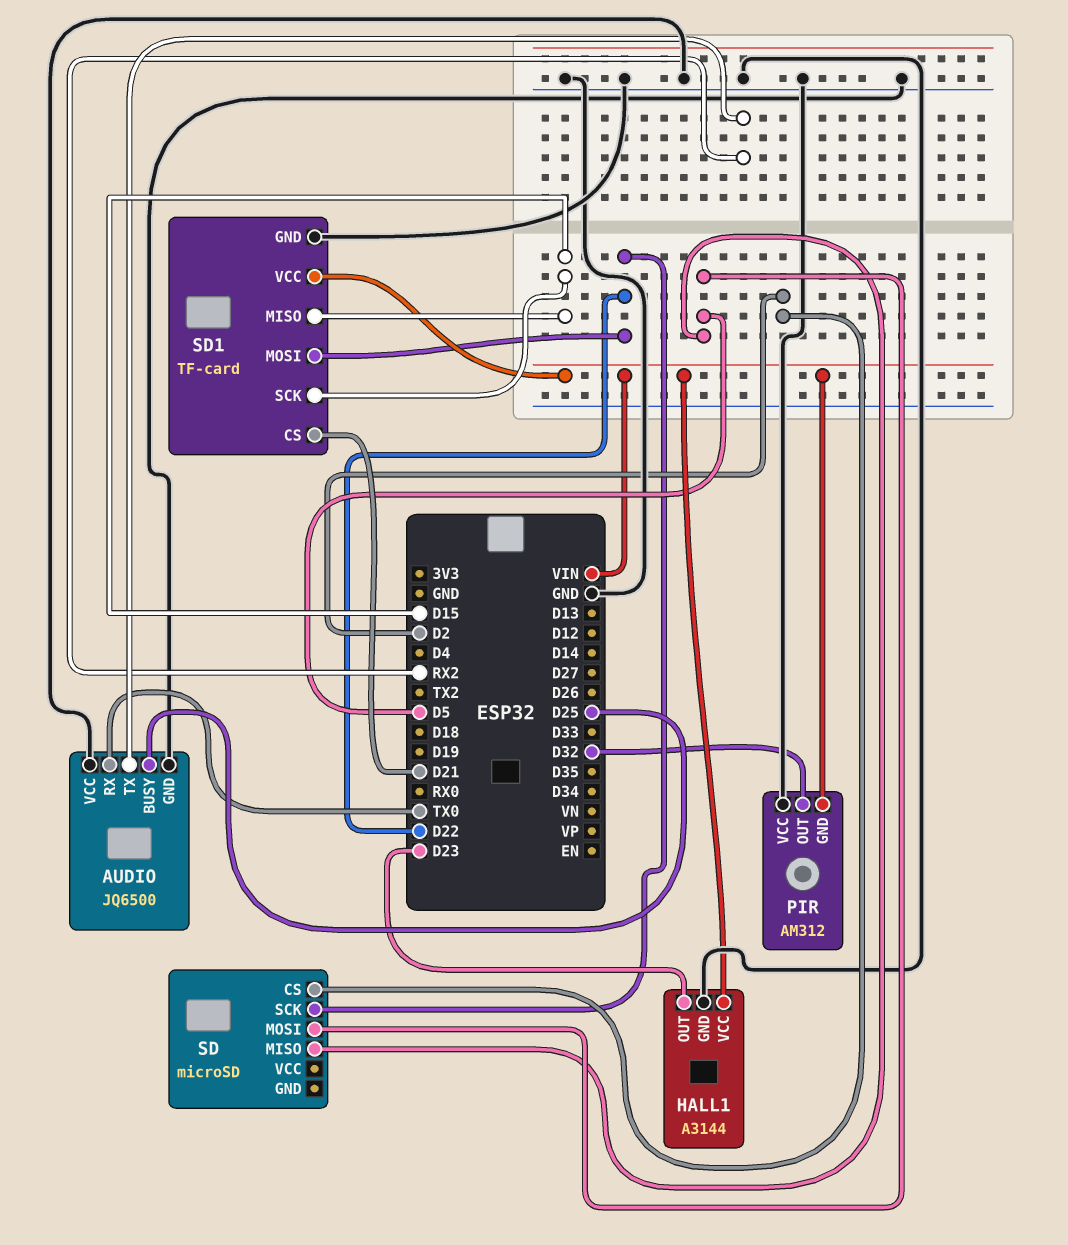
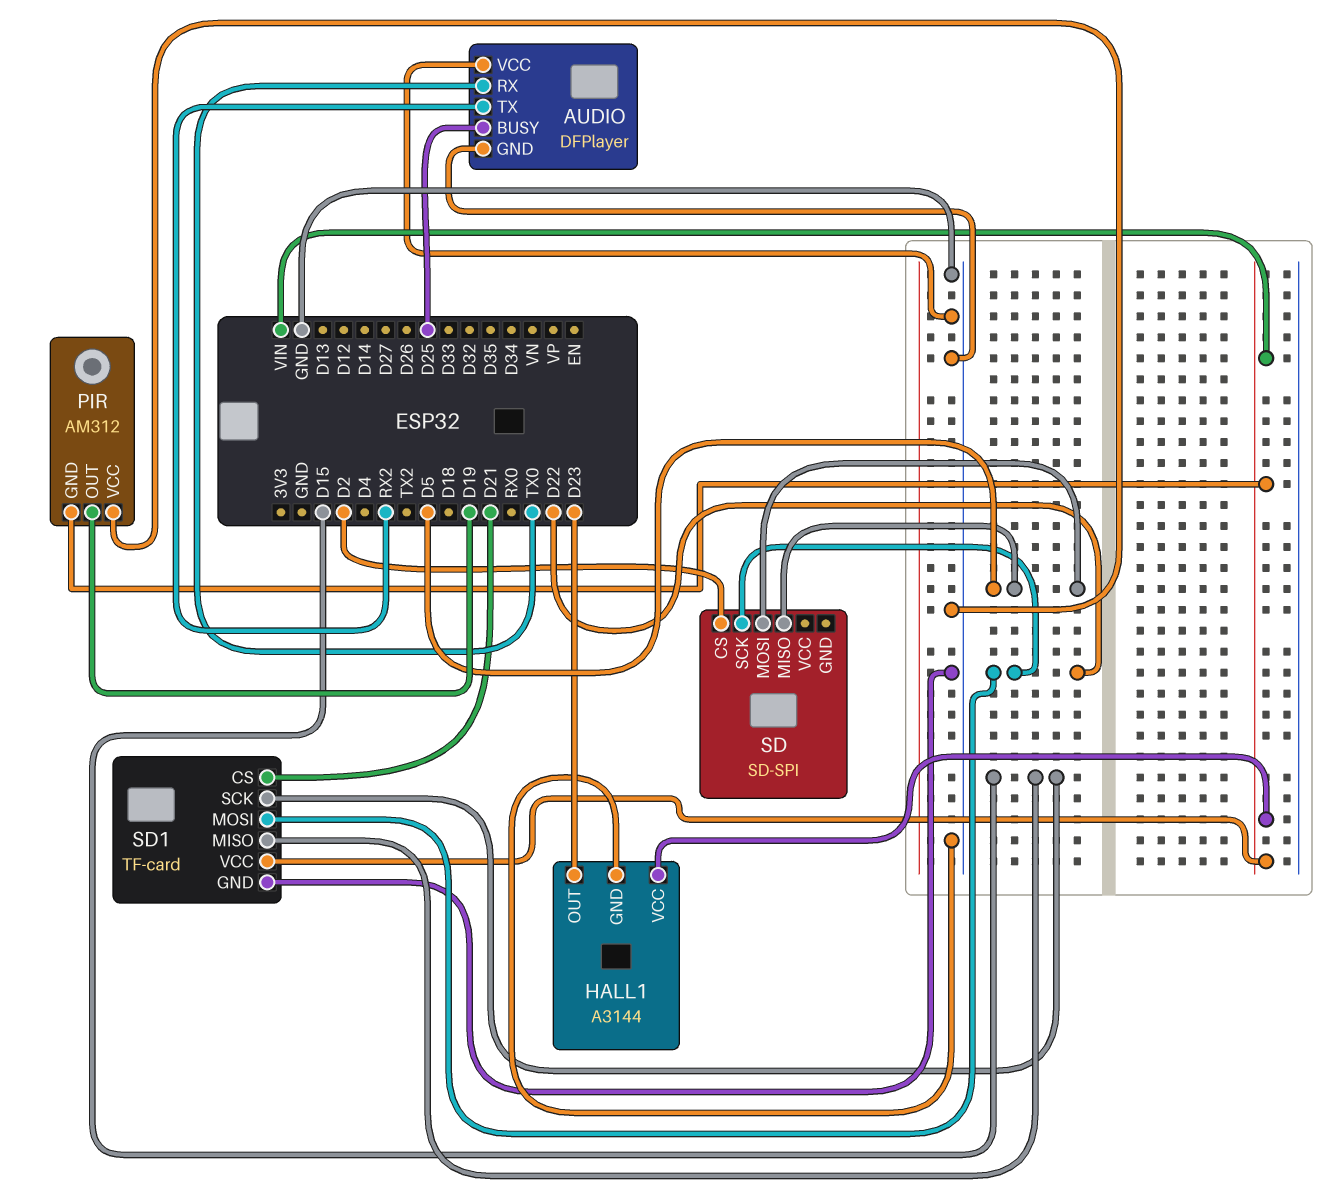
AUDIO: JQ6500 -> DFPlayer
PIR pin OUT: D32 -> D19
SD: microSD -> SD-SPI

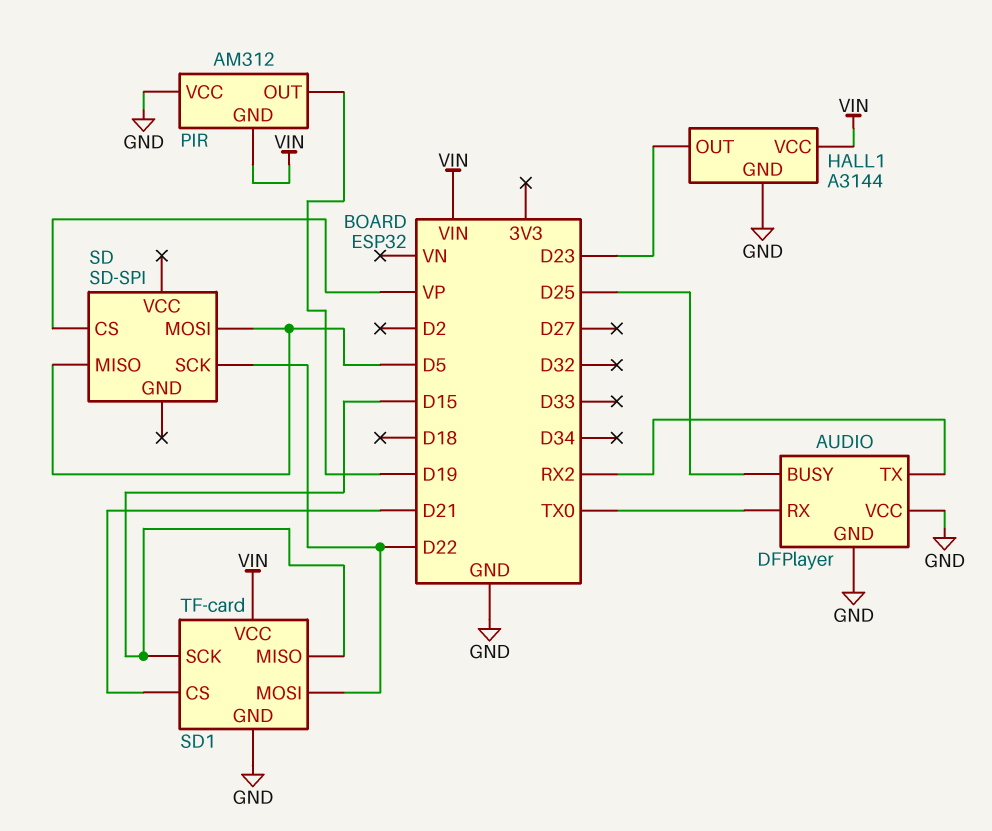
SD pin CS: D2 -> VP

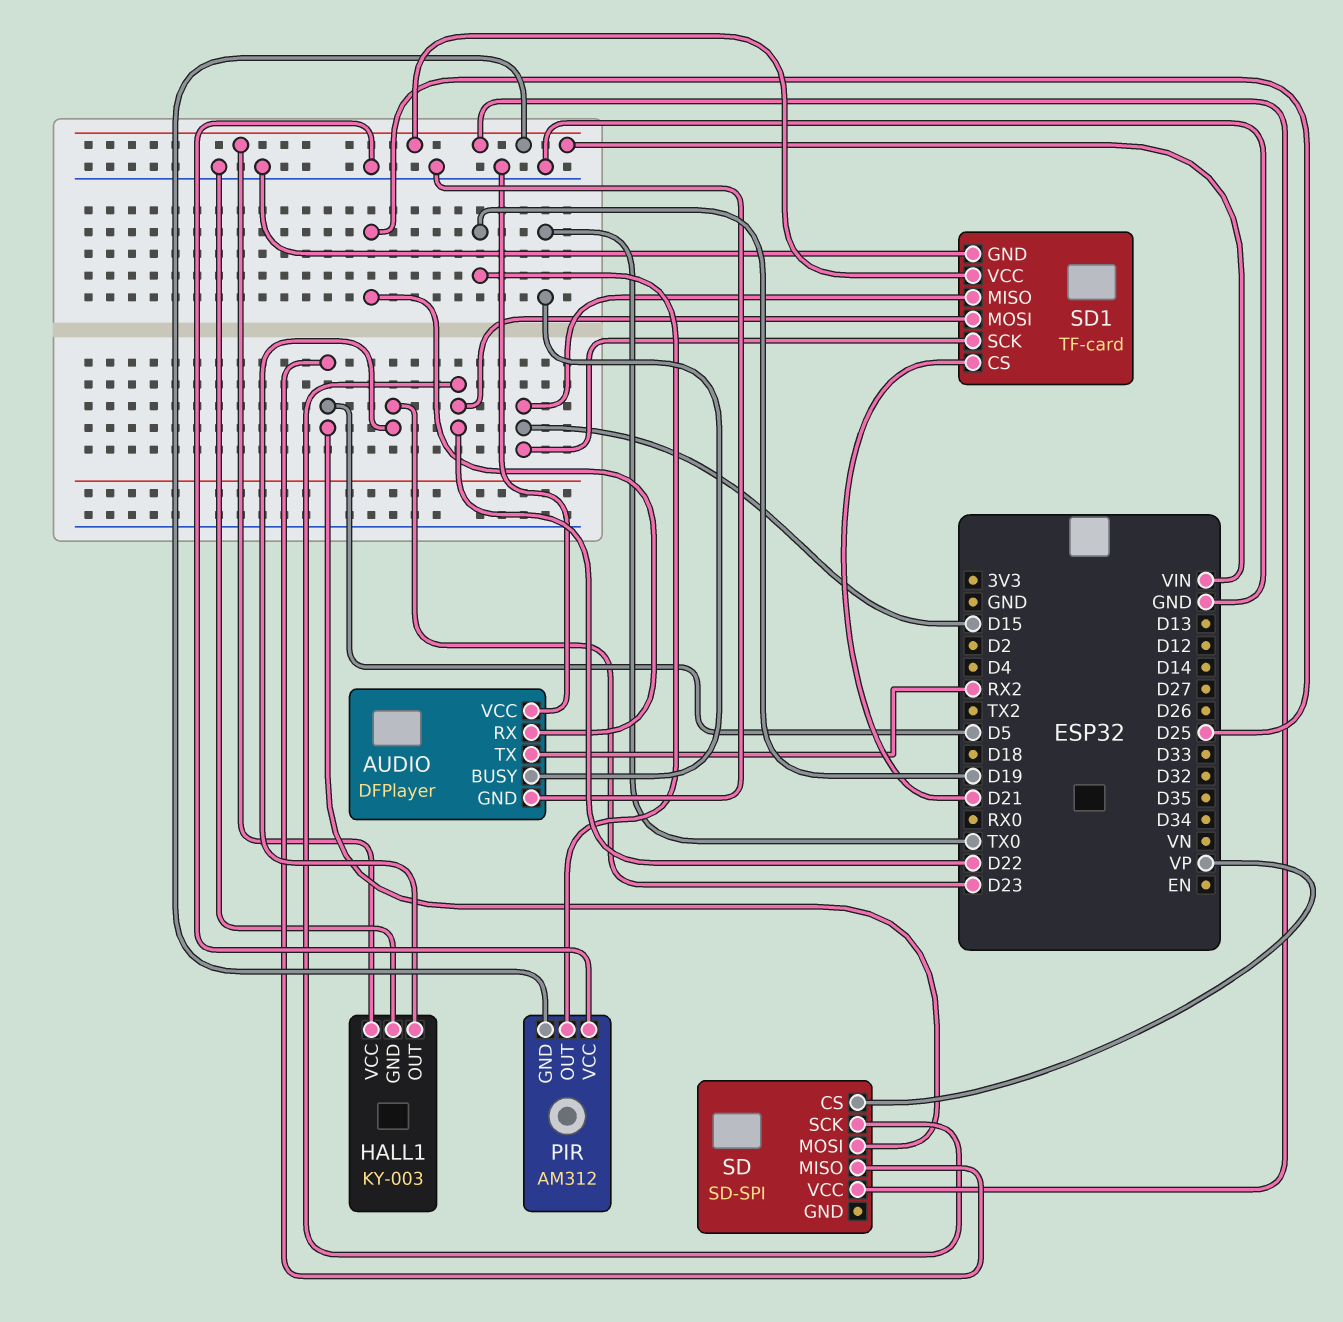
AUDIO pin BUSY: D25 -> TX0
AUDIO pin RX: TX0 -> D25
HALL1: A3144 -> KY-003
SD pin VCC: none -> VIN

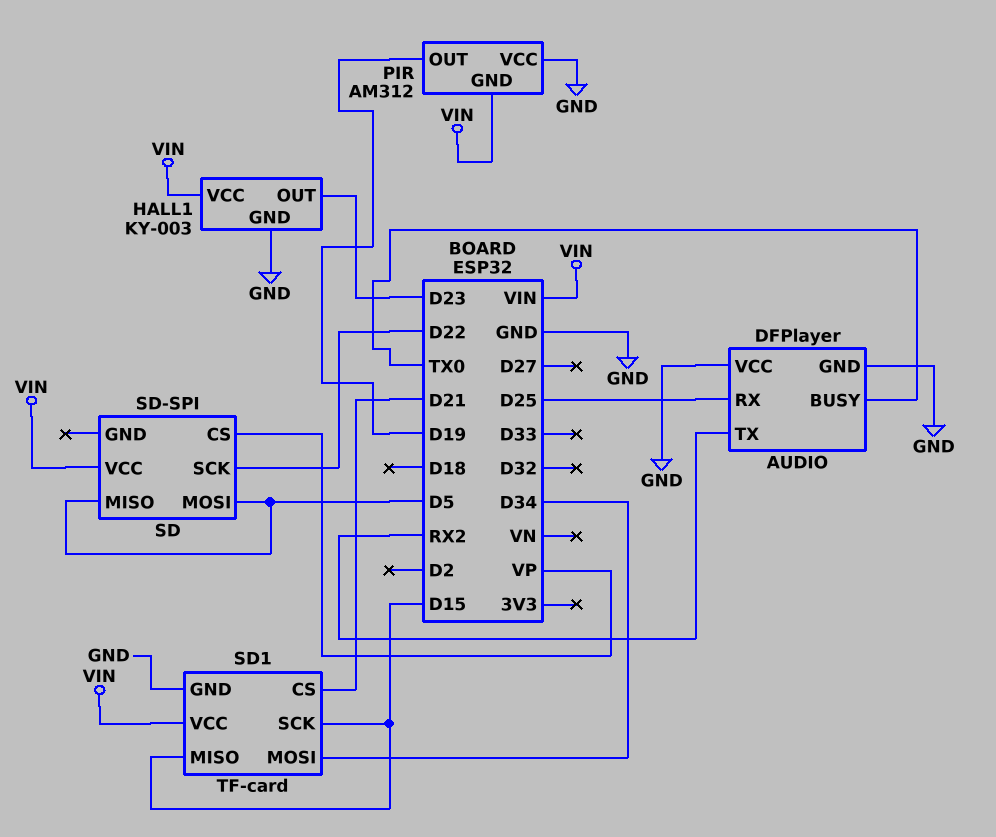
SD1 pin MOSI: D22 -> D34

